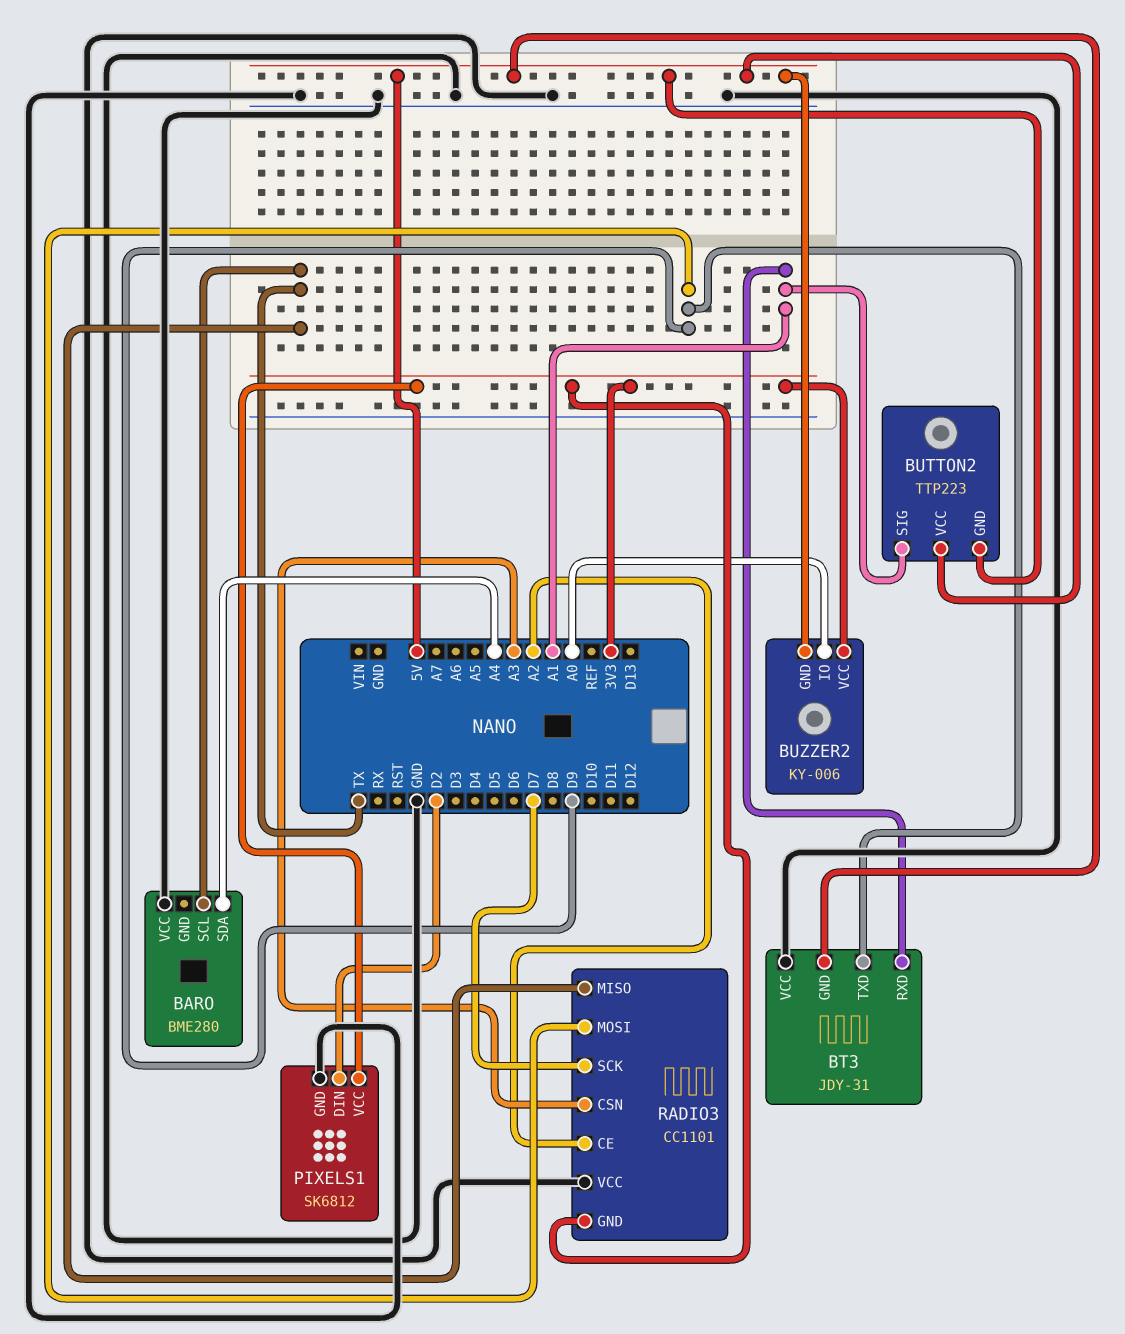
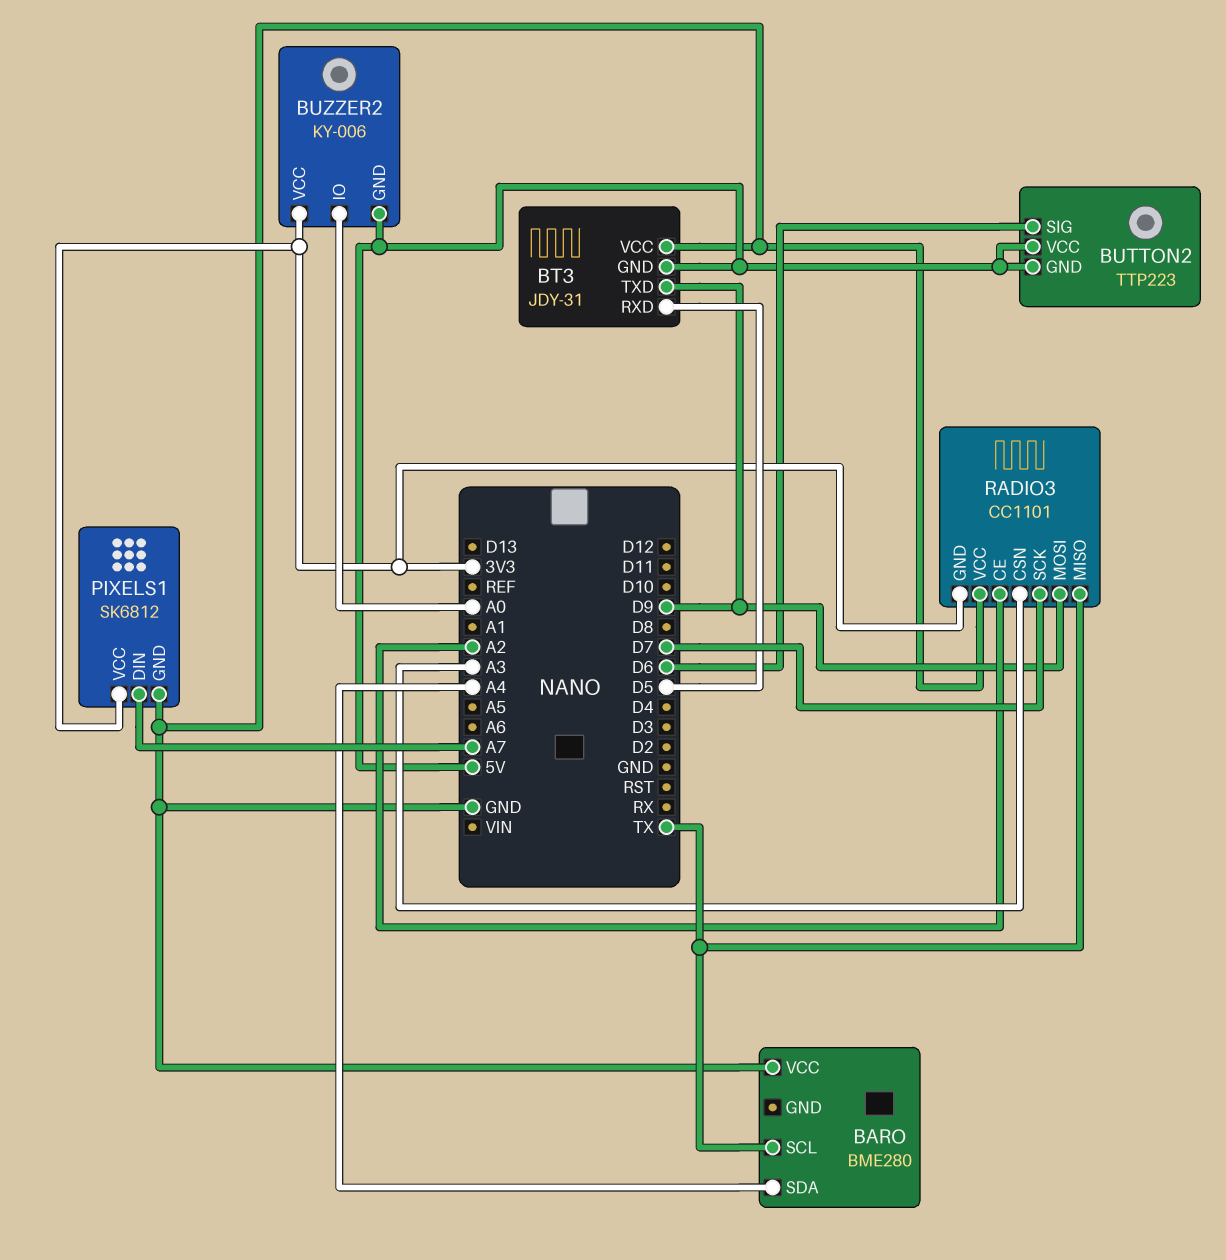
BT3 pin RXD: A1 -> D5
BUTTON2 pin SIG: A1 -> D6
PIXELS1 pin DIN: D2 -> A7

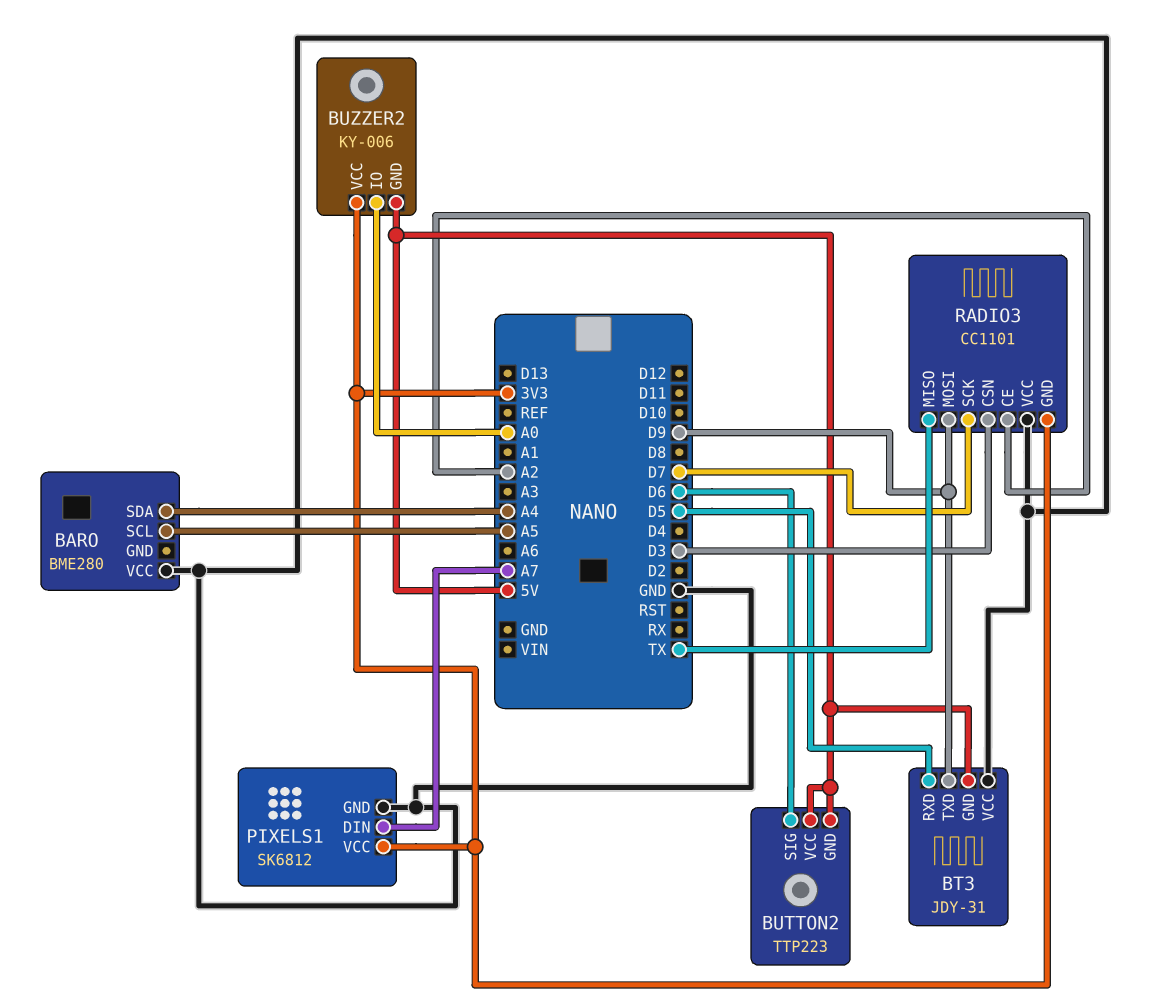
BARO pin SCL: TX -> A5
RADIO3 pin CSN: A3 -> D3

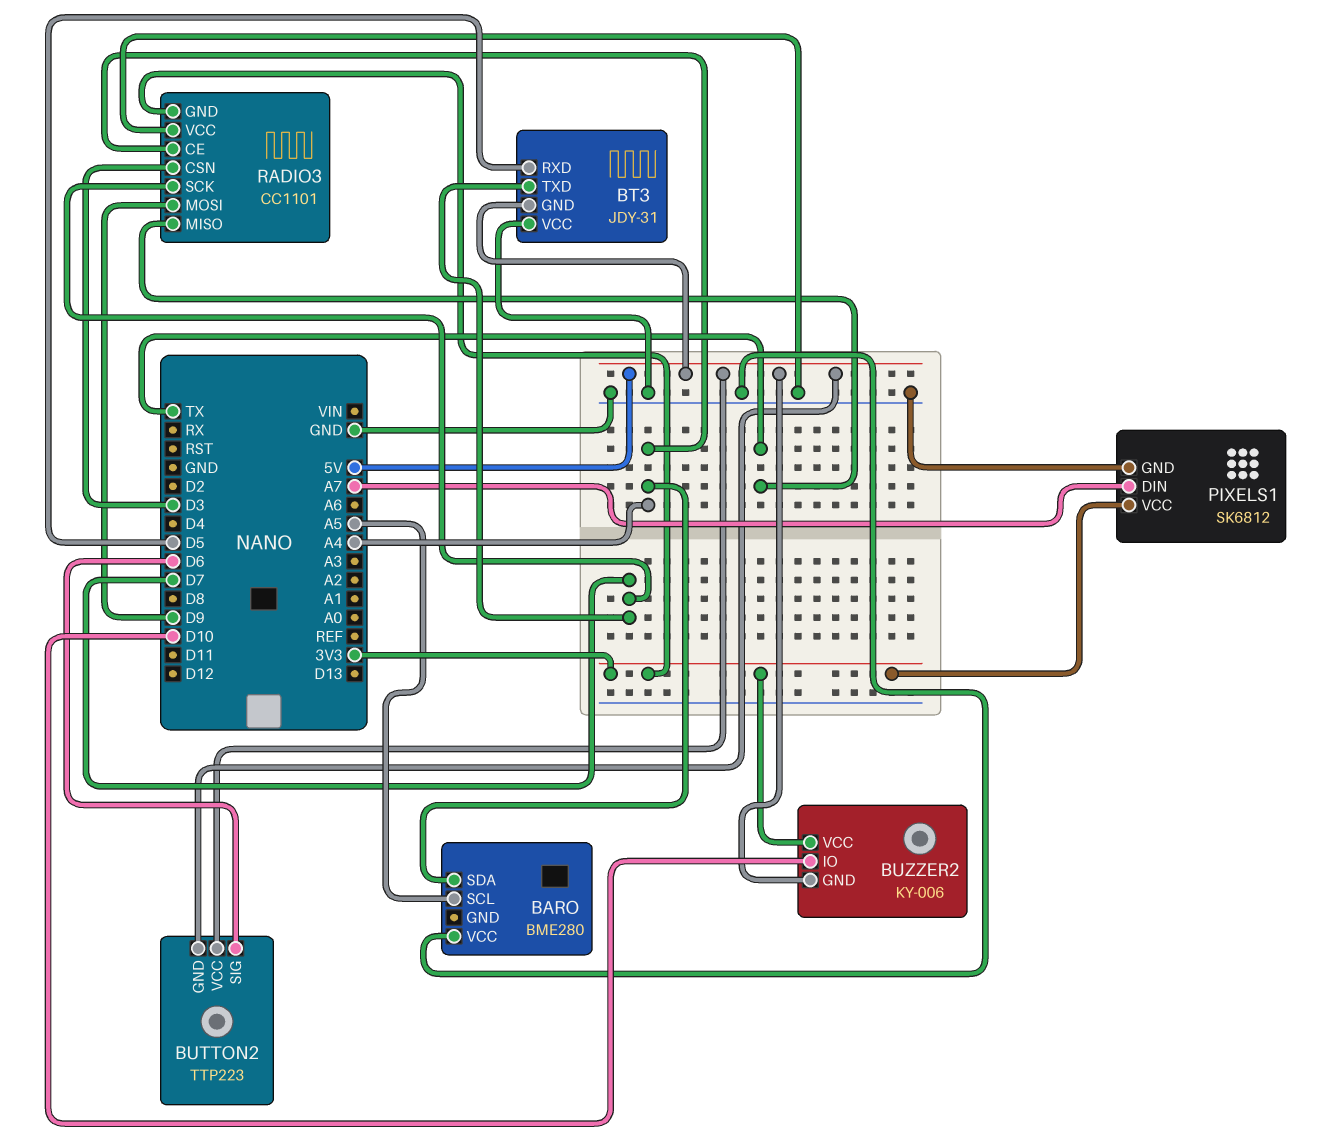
BT3 pin TXD: D9 -> D7
BUZZER2 pin IO: A0 -> D10
RADIO3 pin CE: A2 -> A4

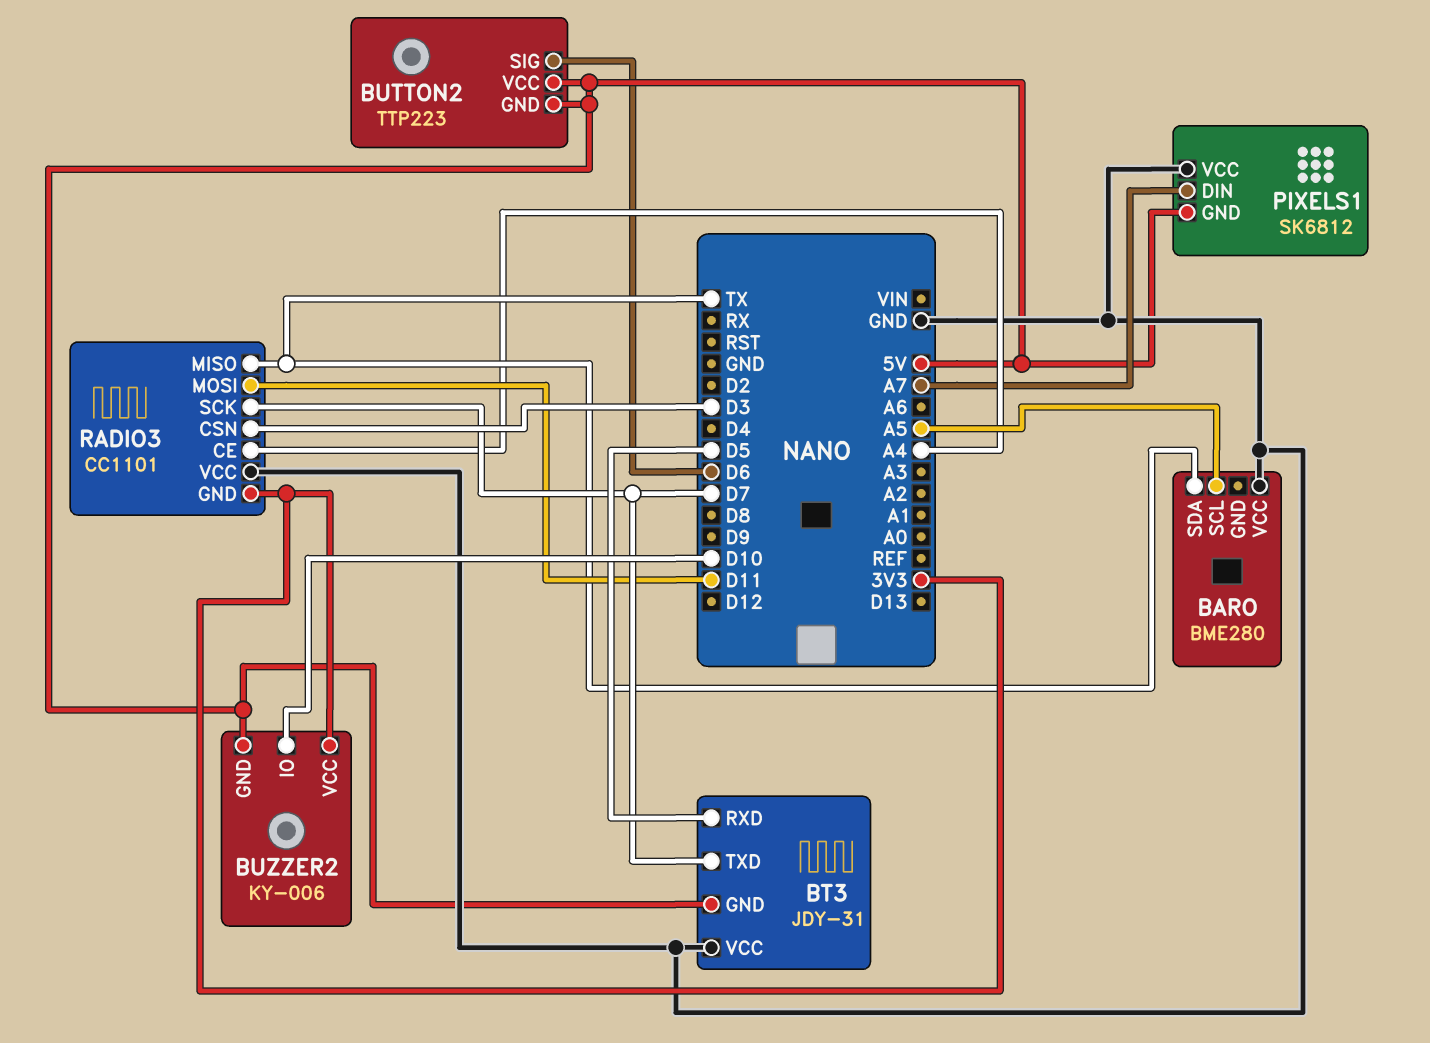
BARO pin SDA: A4 -> TX
PIXELS1 pin GND: GND -> 5V
PIXELS1 pin VCC: 3V3 -> GND
RADIO3 pin MOSI: D9 -> D11

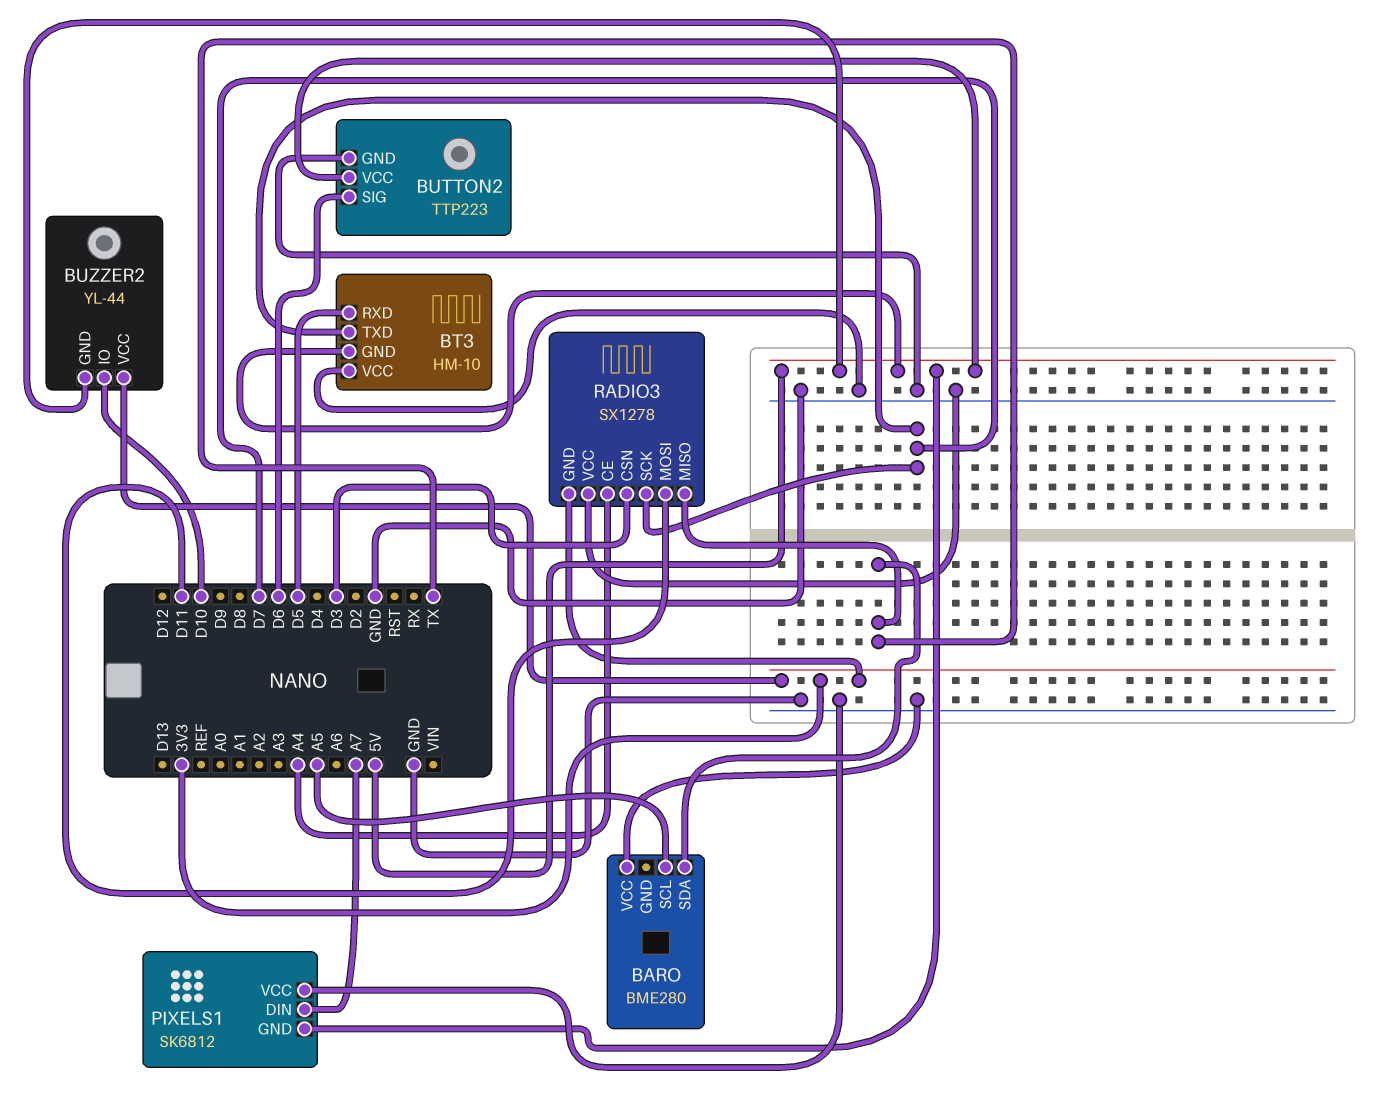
BT3: JDY-31 -> HM-10
BUTTON2 pin GND: 5V -> GND
BUZZER2: KY-006 -> YL-44
RADIO3: CC1101 -> SX1278

